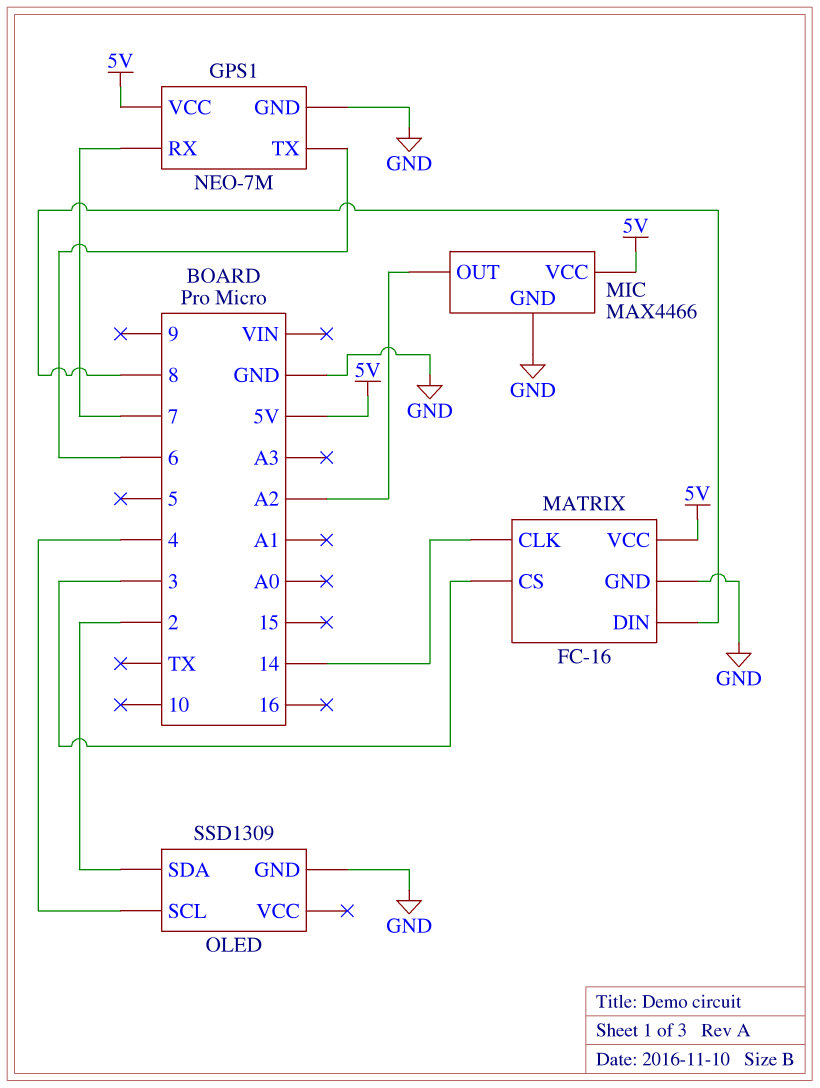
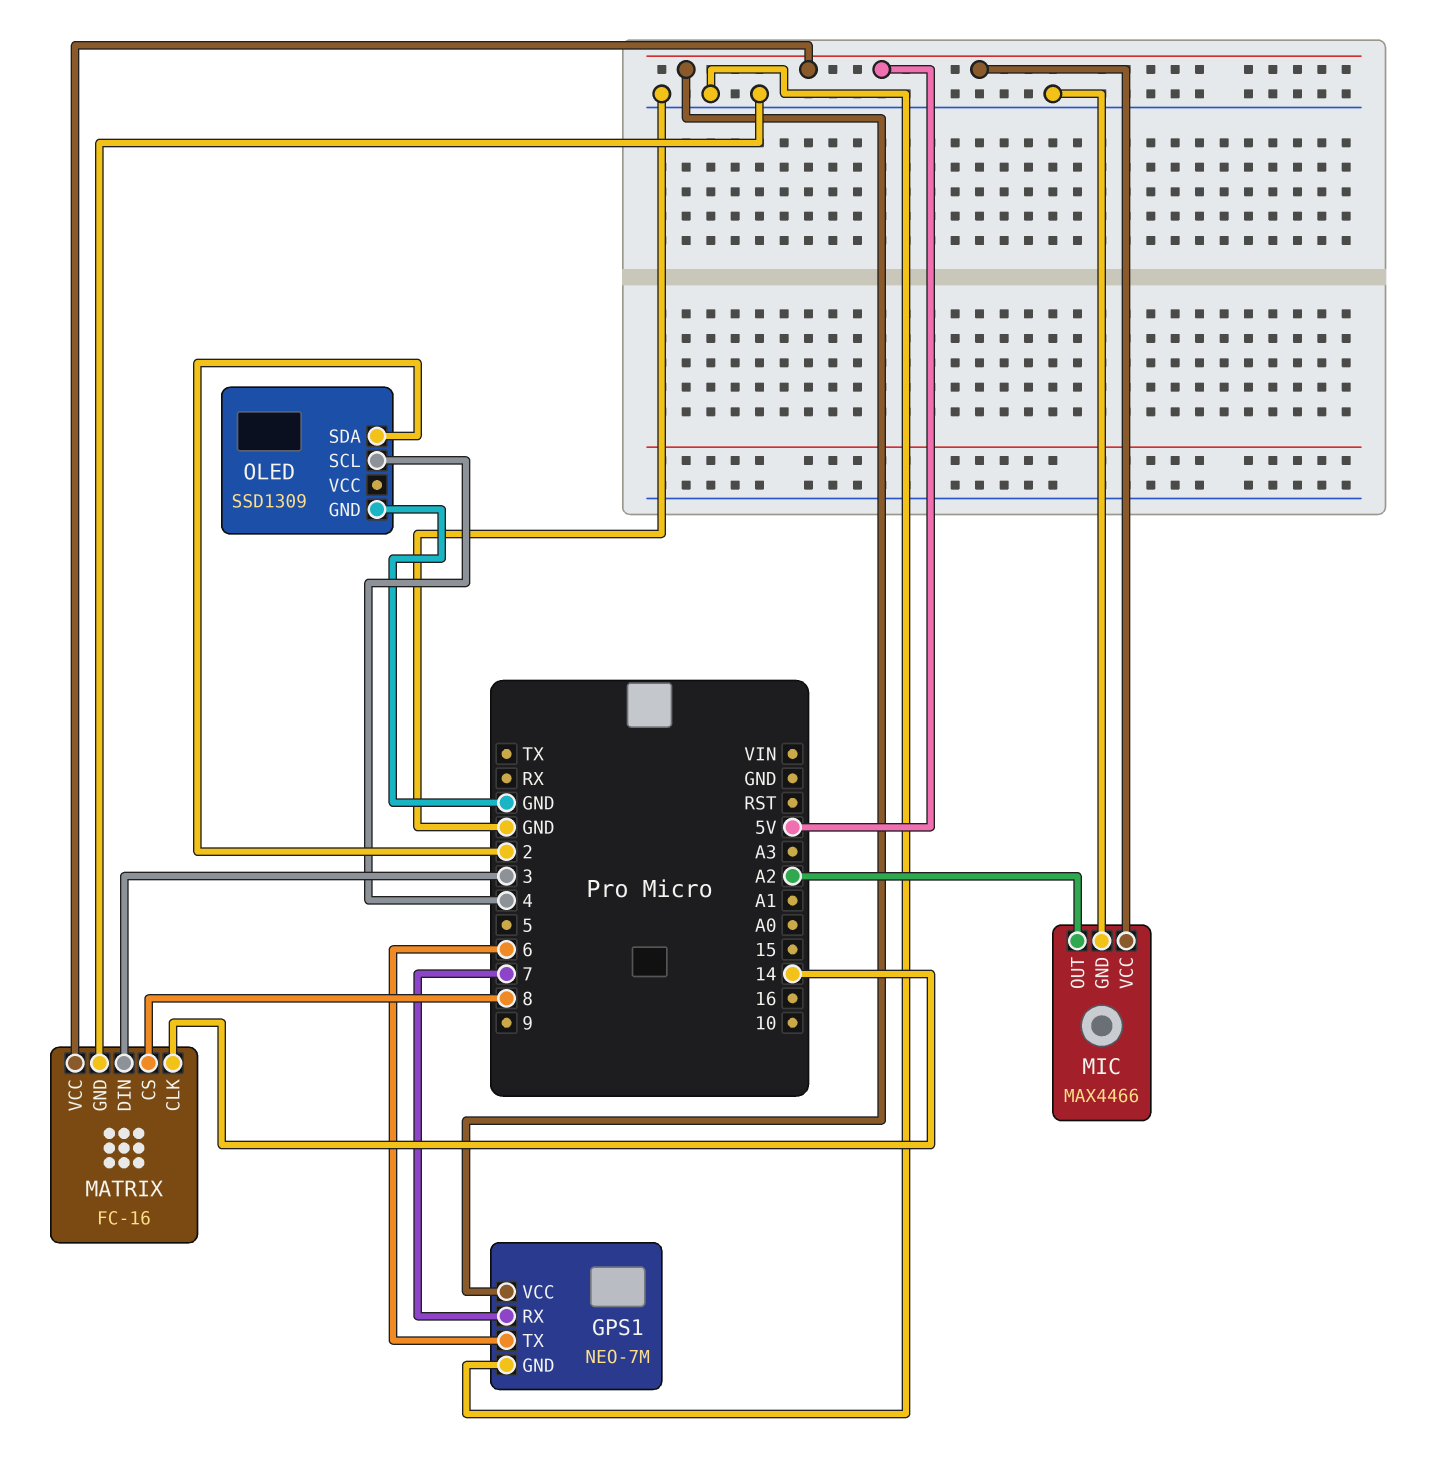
MATRIX pin CS: 3 -> 8
MATRIX pin DIN: 8 -> 3

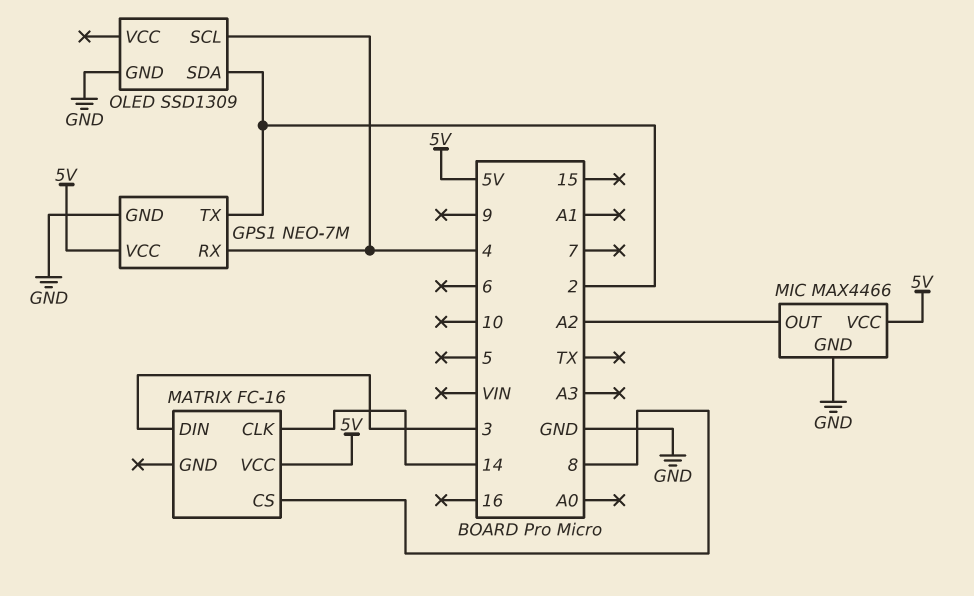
GPS1 pin RX: 7 -> 4
GPS1 pin TX: 6 -> 2
MATRIX pin GND: GND -> none

